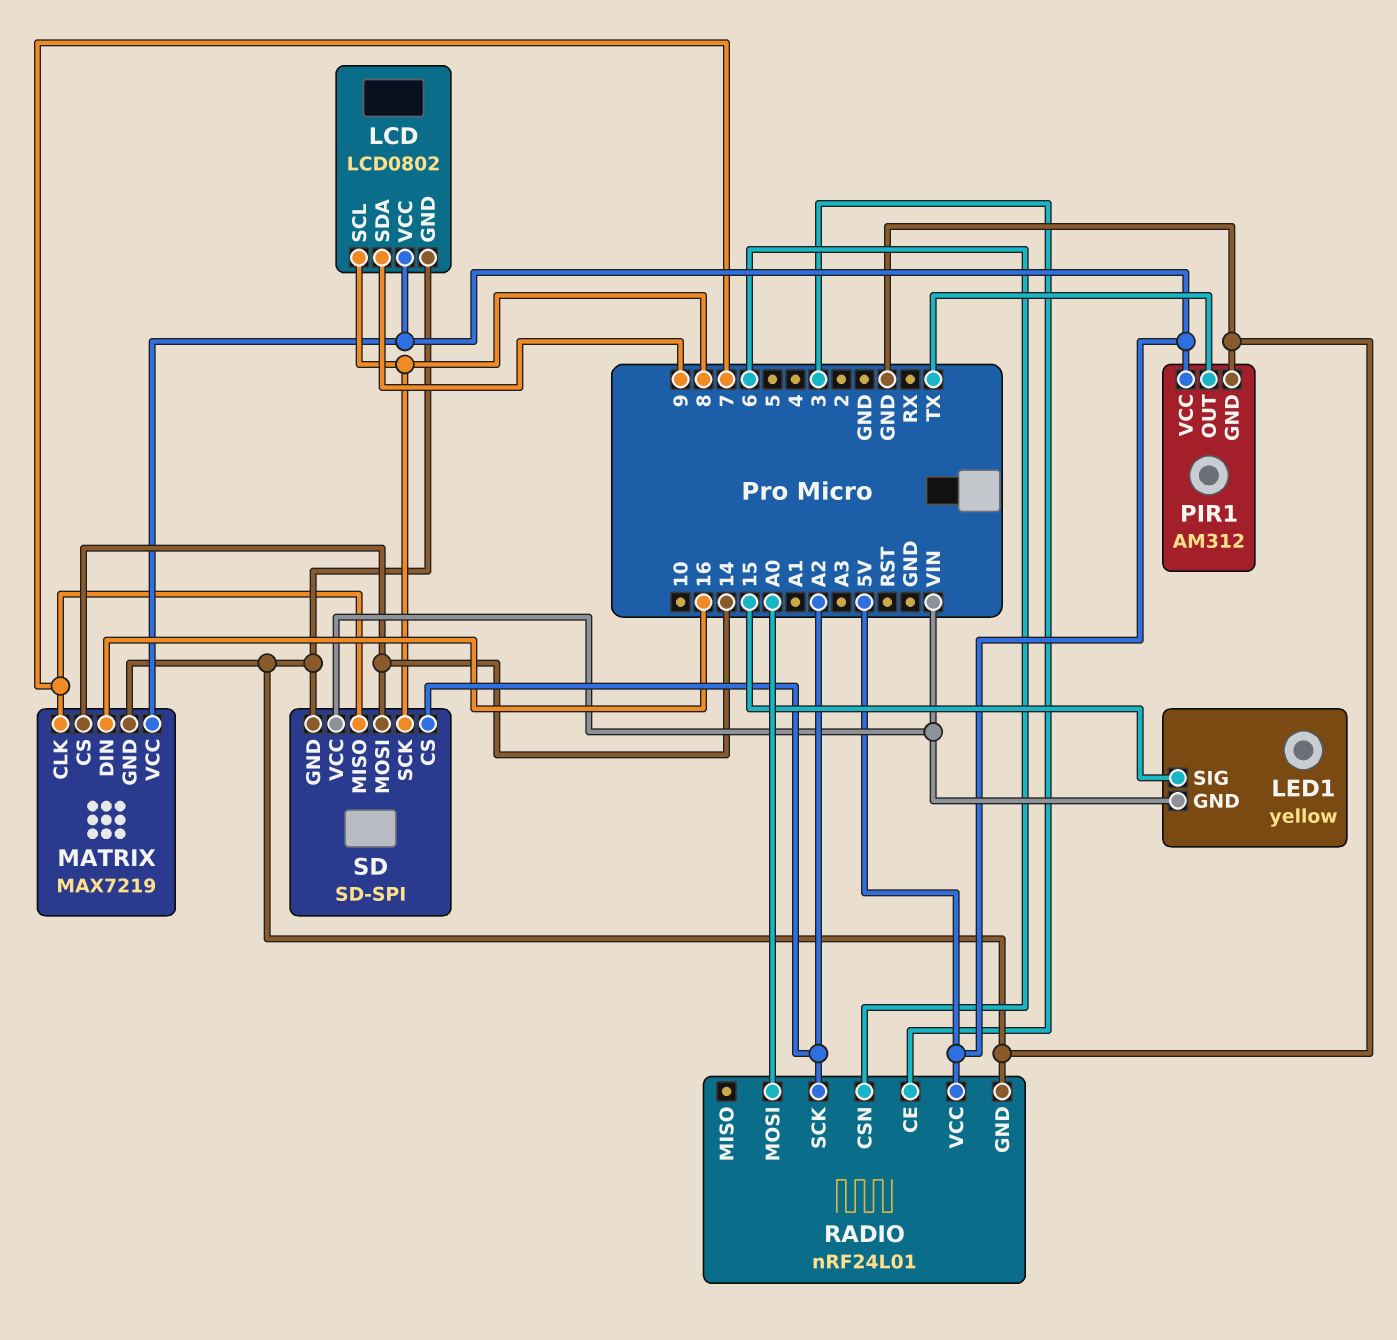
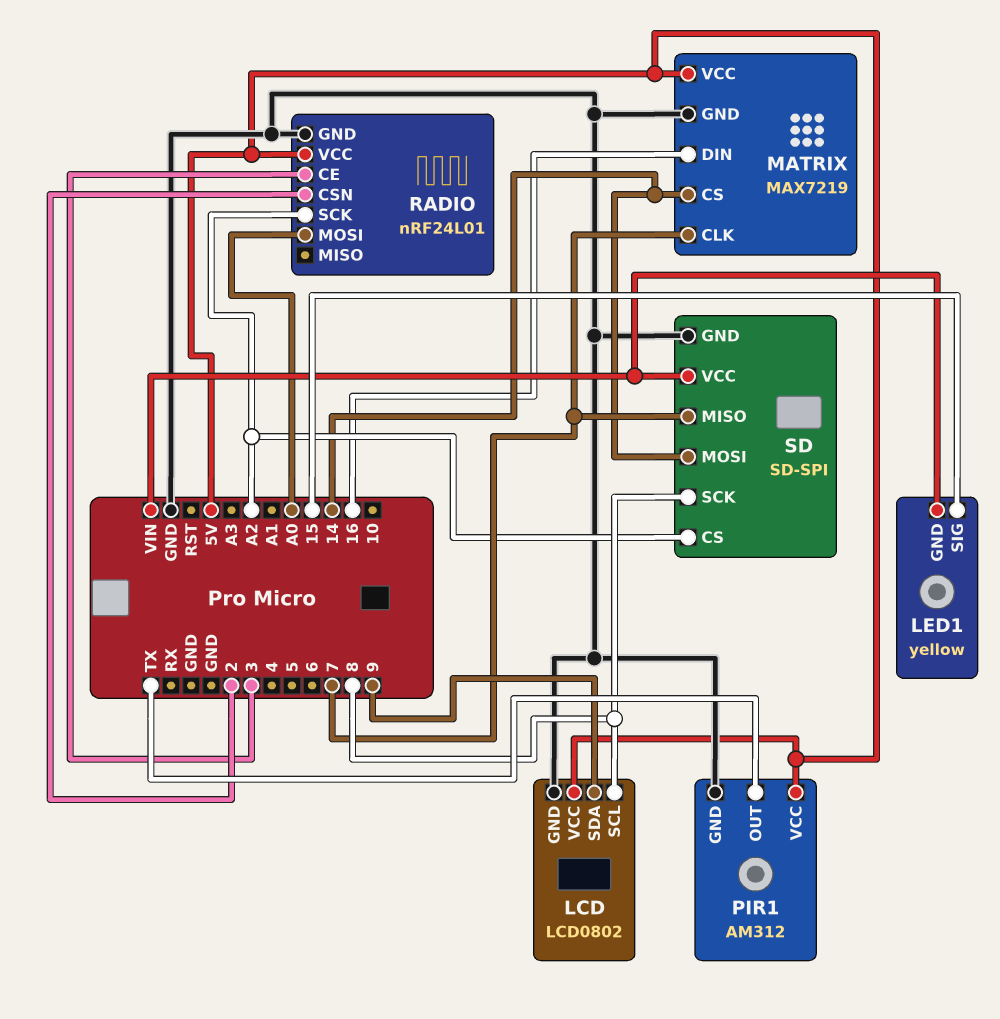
RADIO pin CSN: 6 -> 2

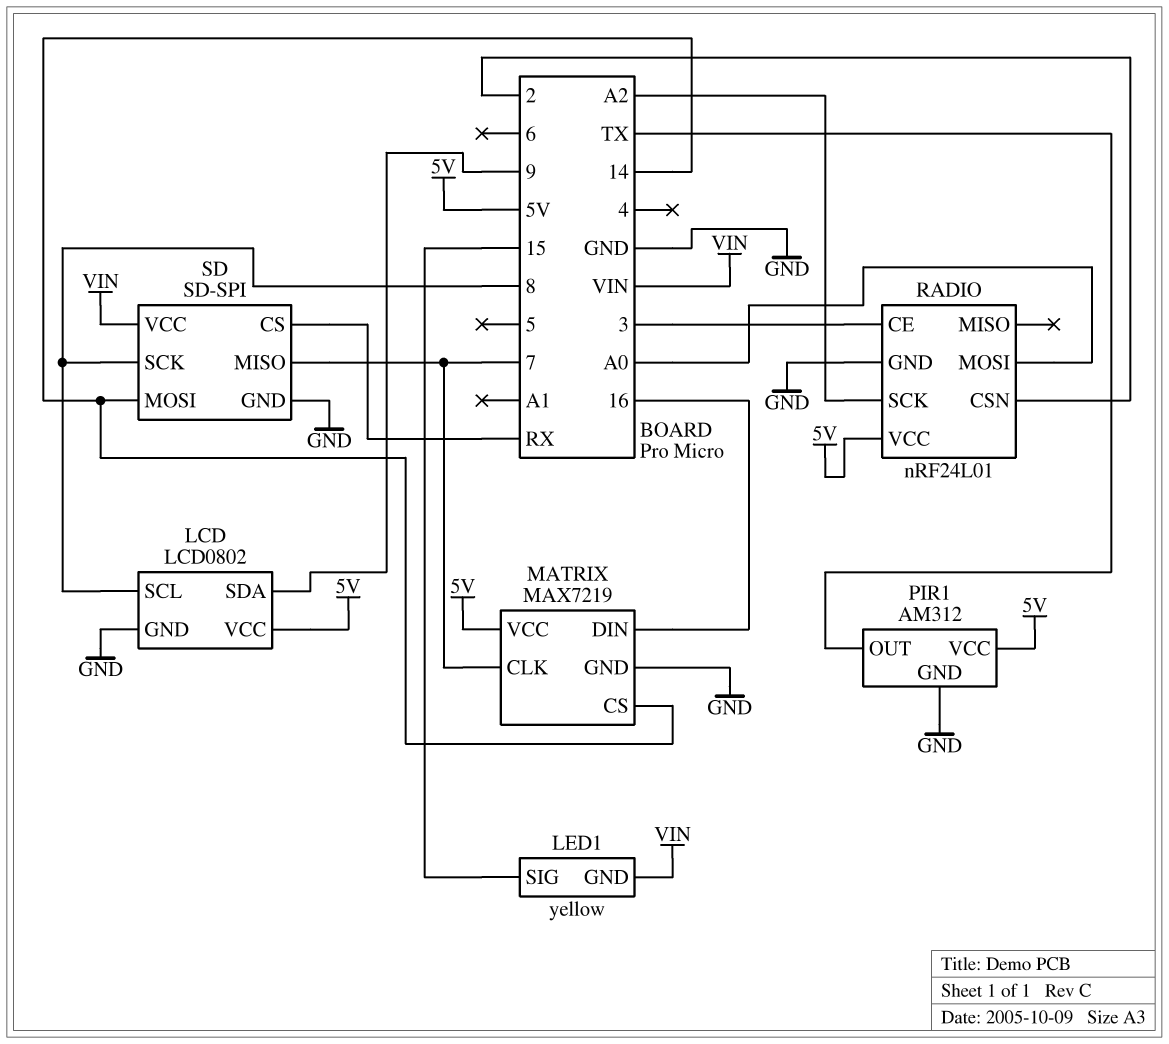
SD pin CS: A2 -> RX

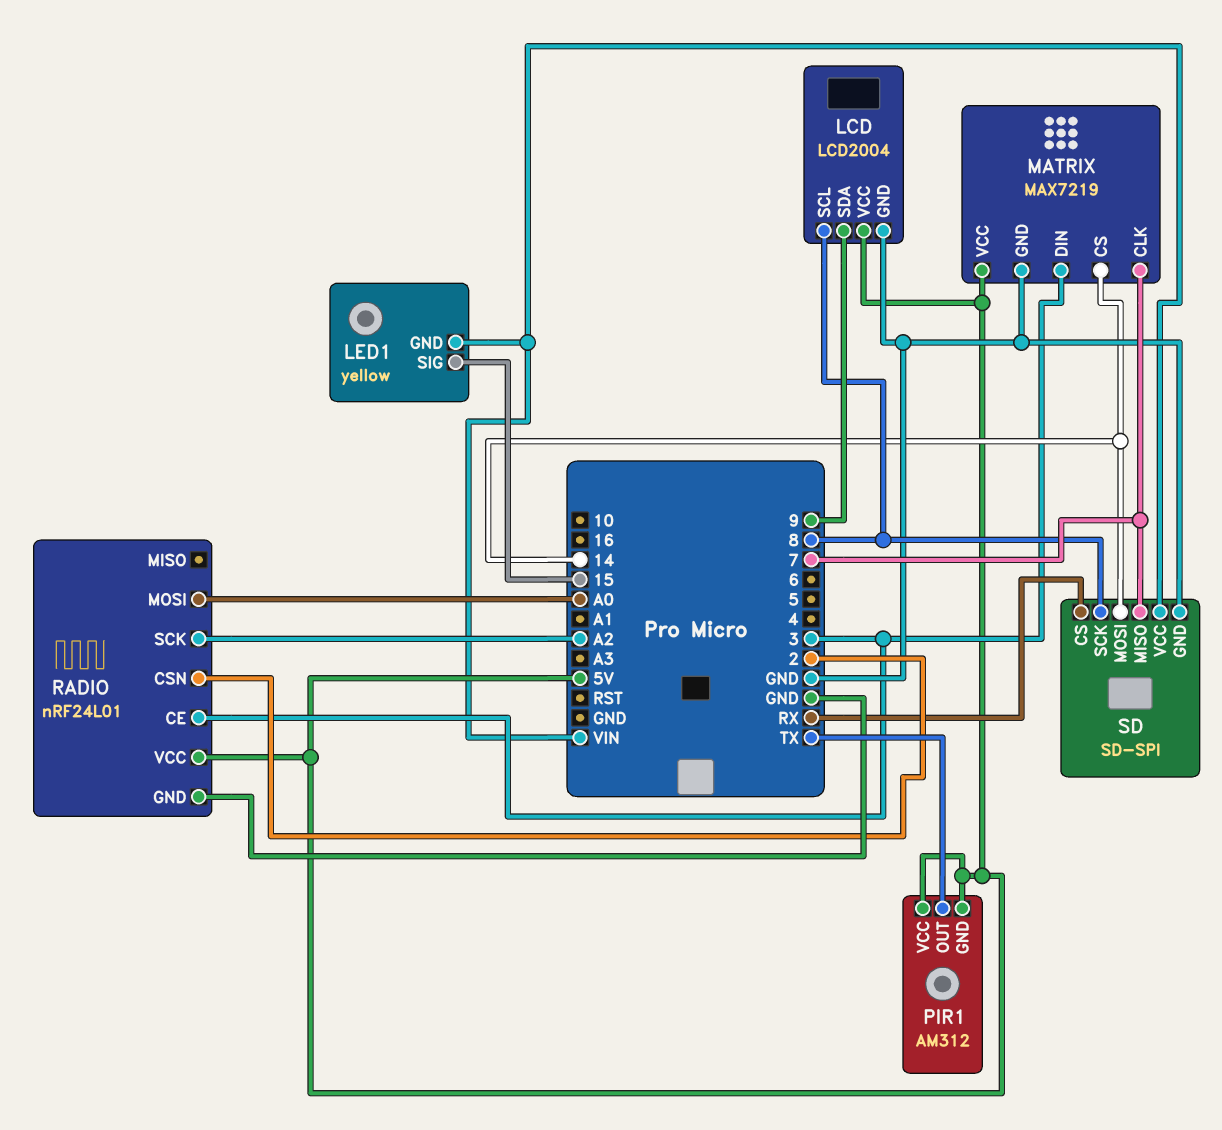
LCD: LCD0802 -> LCD2004
MATRIX pin DIN: 16 -> 3
PIR1 pin GND: GND -> 5V

